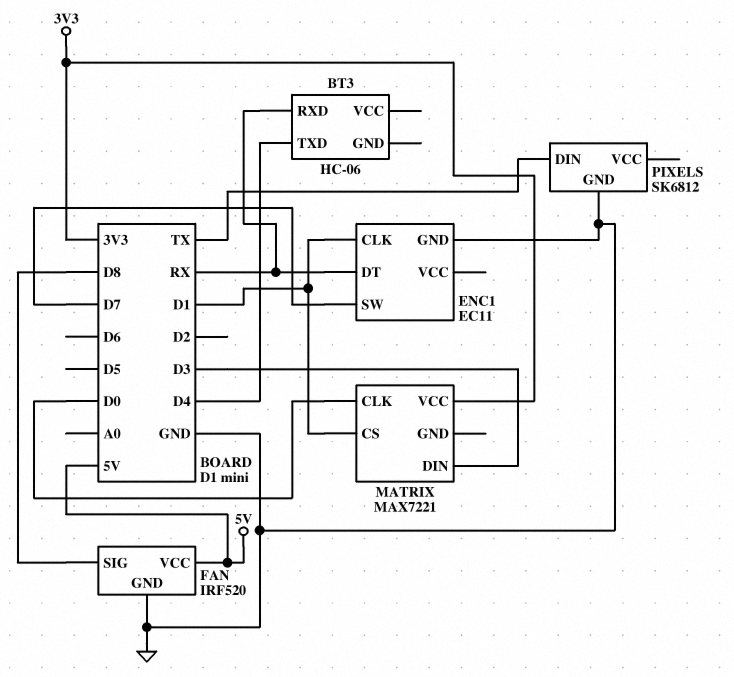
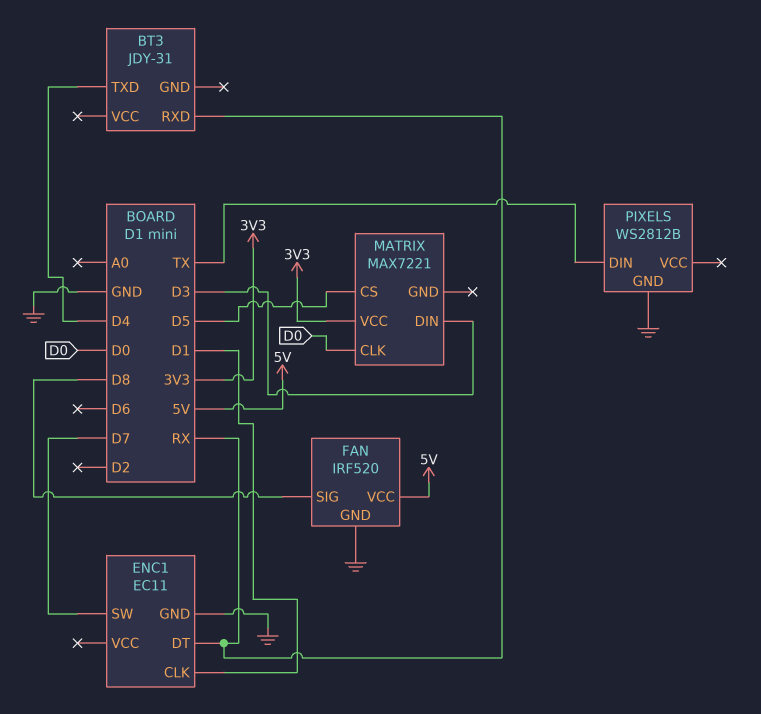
BT3: HC-06 -> JDY-31
MATRIX pin CS: D1 -> D5
PIXELS: SK6812 -> WS2812B

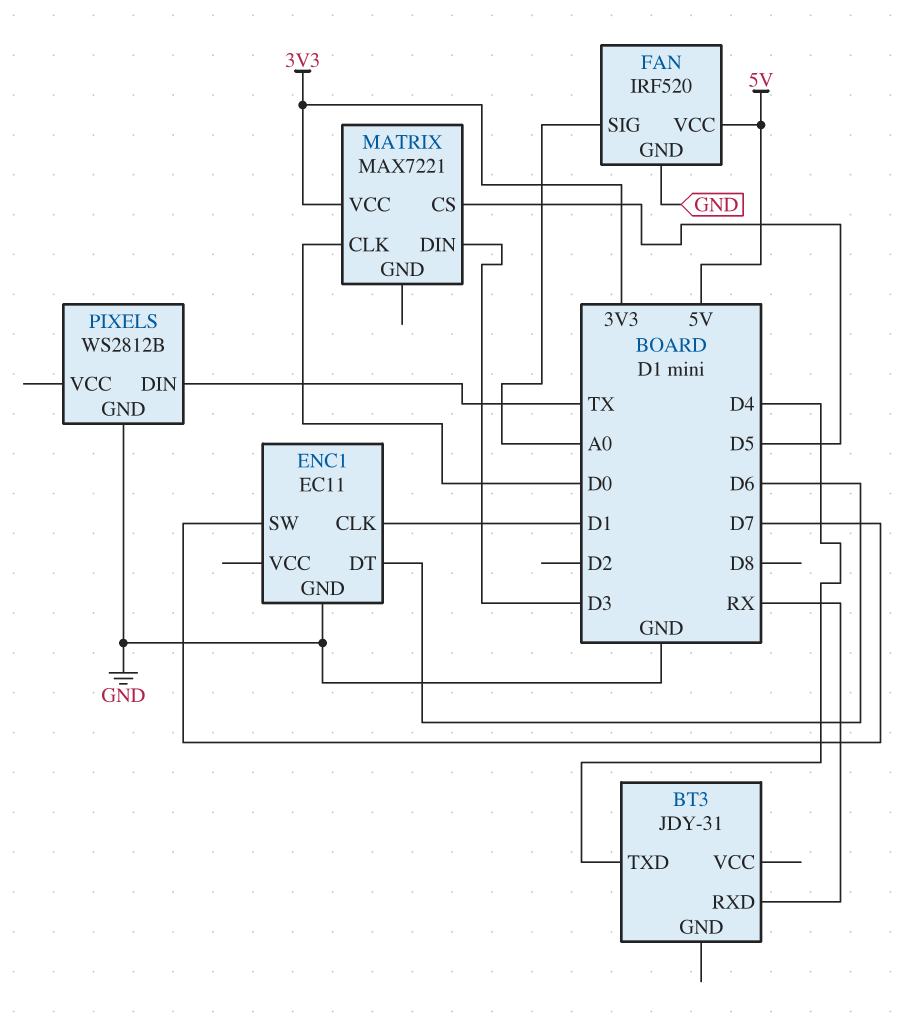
ENC1 pin DT: RX -> D6
FAN pin SIG: D8 -> A0

